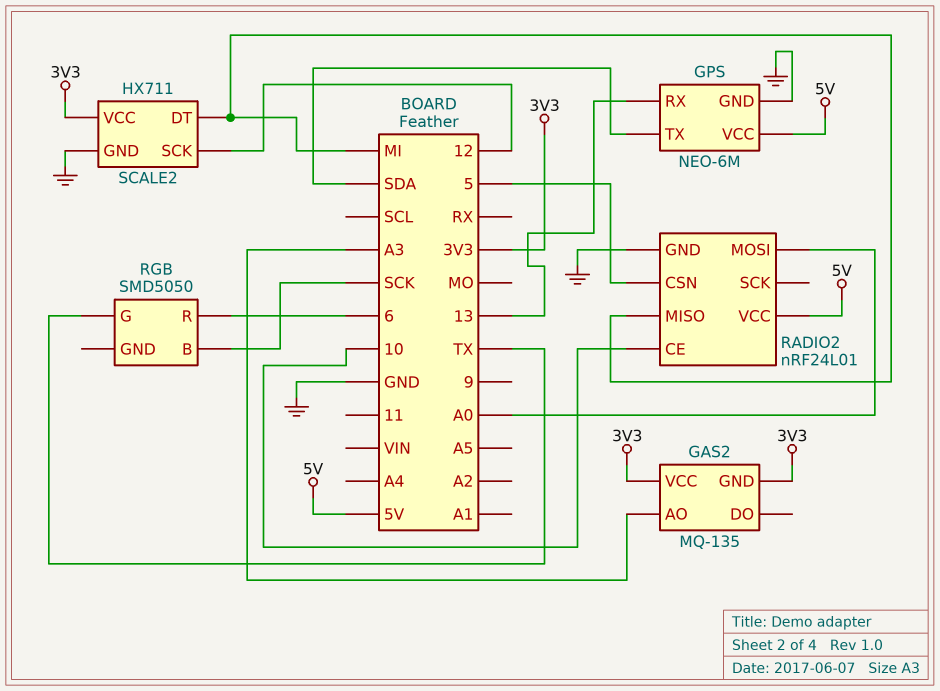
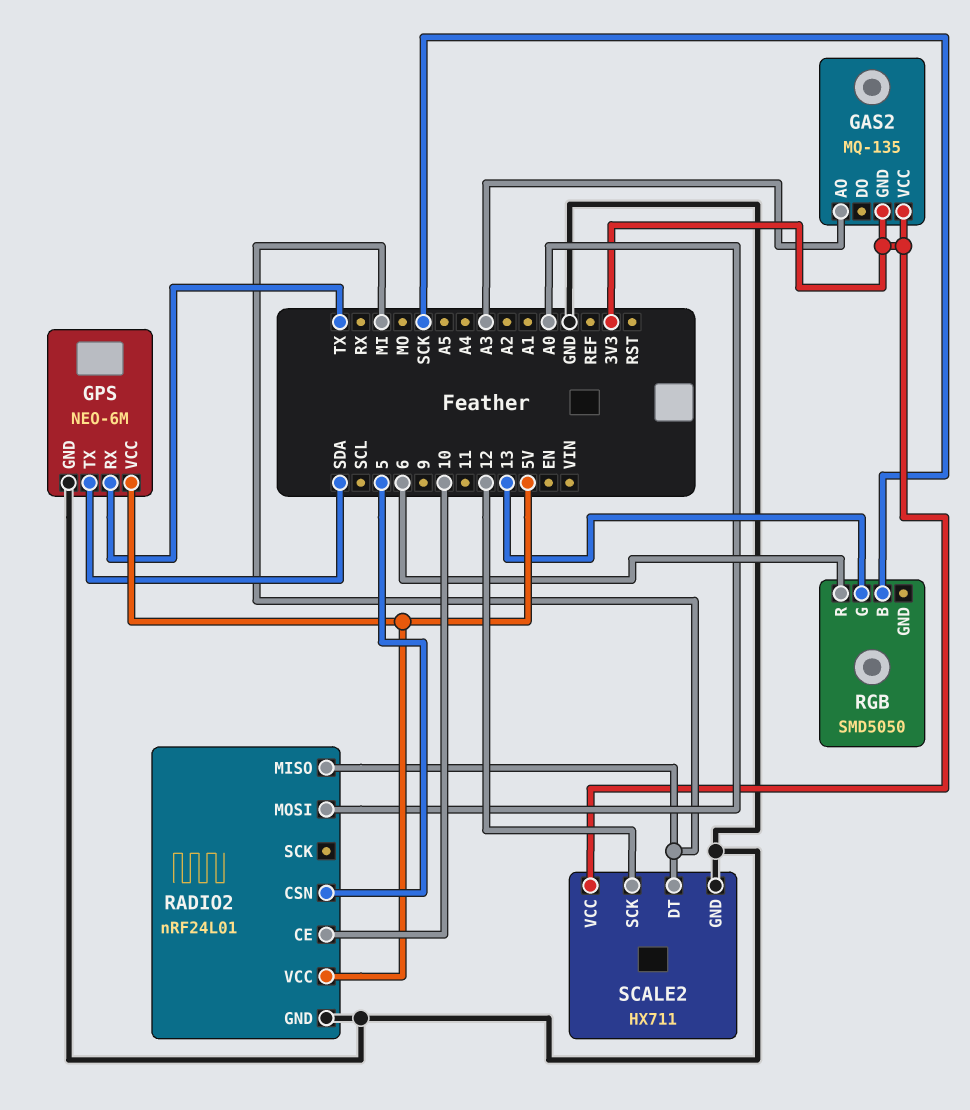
GPS pin RX: 13 -> TX
RGB pin G: TX -> 13

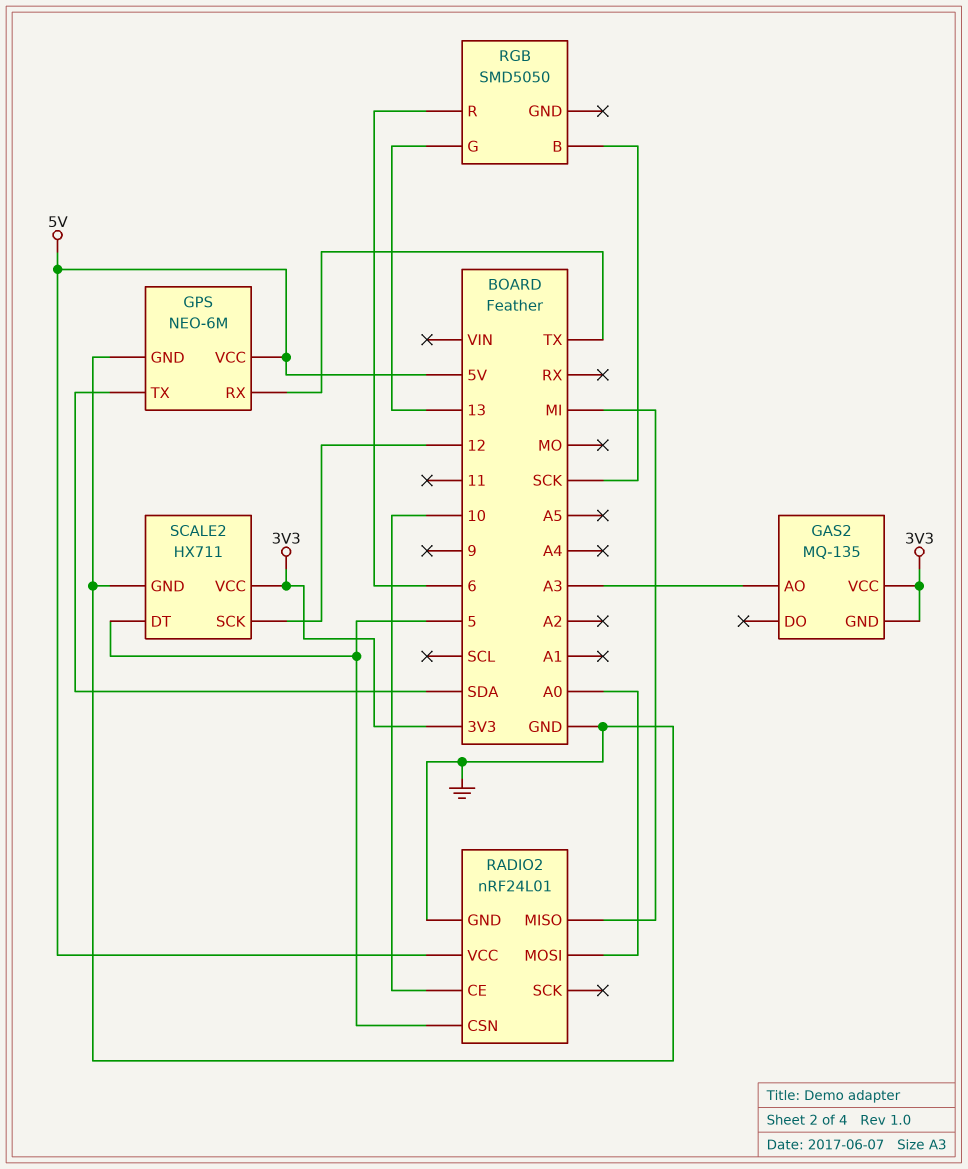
SCALE2 pin DT: MI -> 5

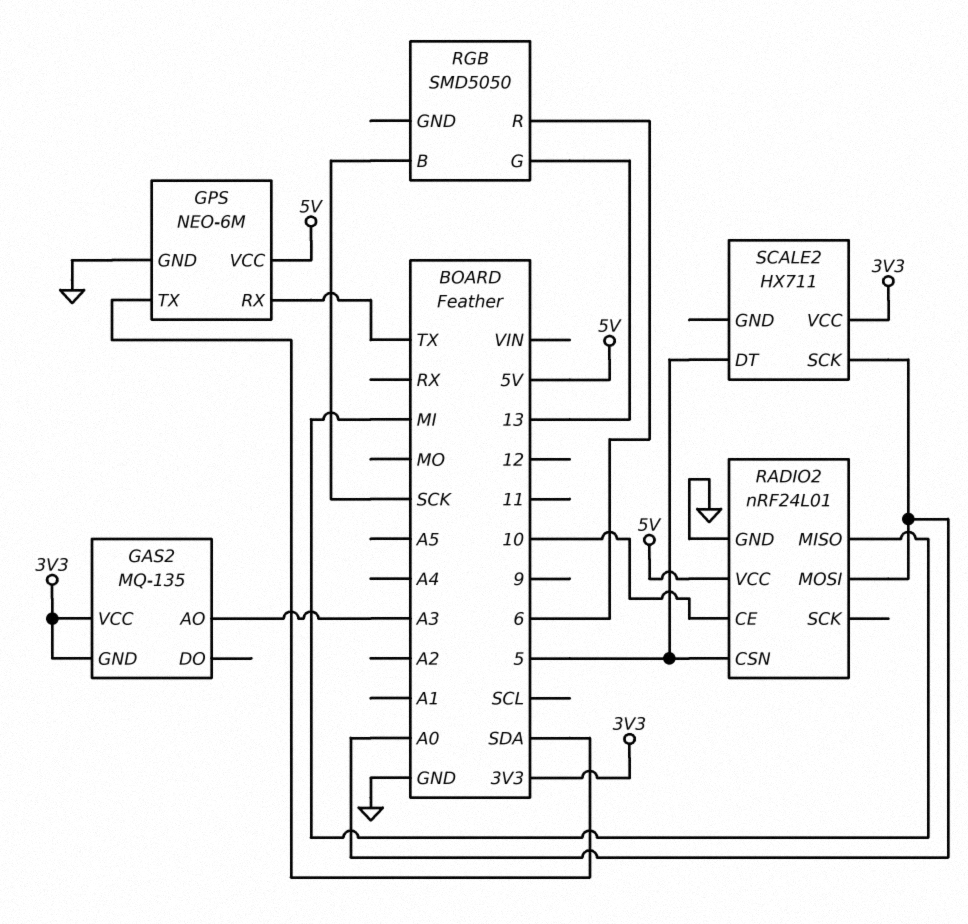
SCALE2 pin GND: GND -> none
SCALE2 pin SCK: 12 -> A0

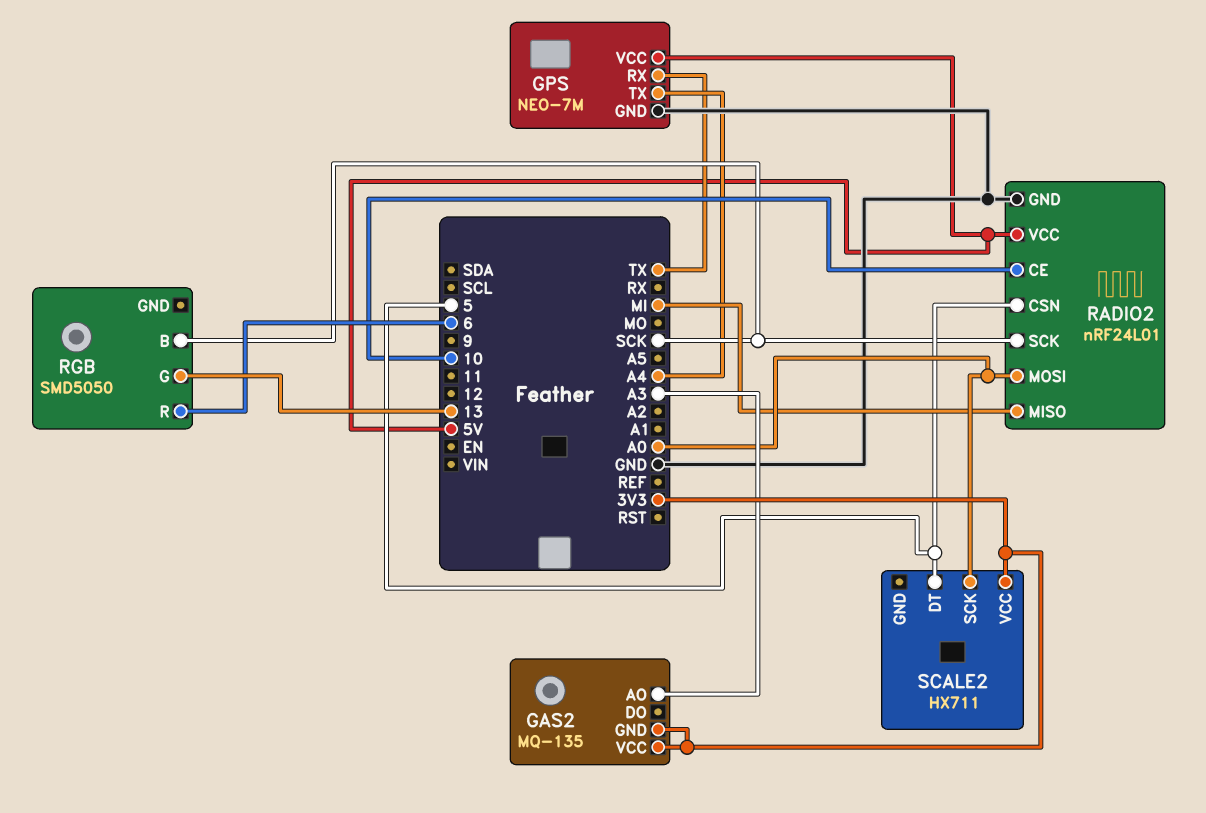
GPS: NEO-6M -> NEO-7M
GPS pin TX: SDA -> A4
RADIO2 pin SCK: none -> SCK

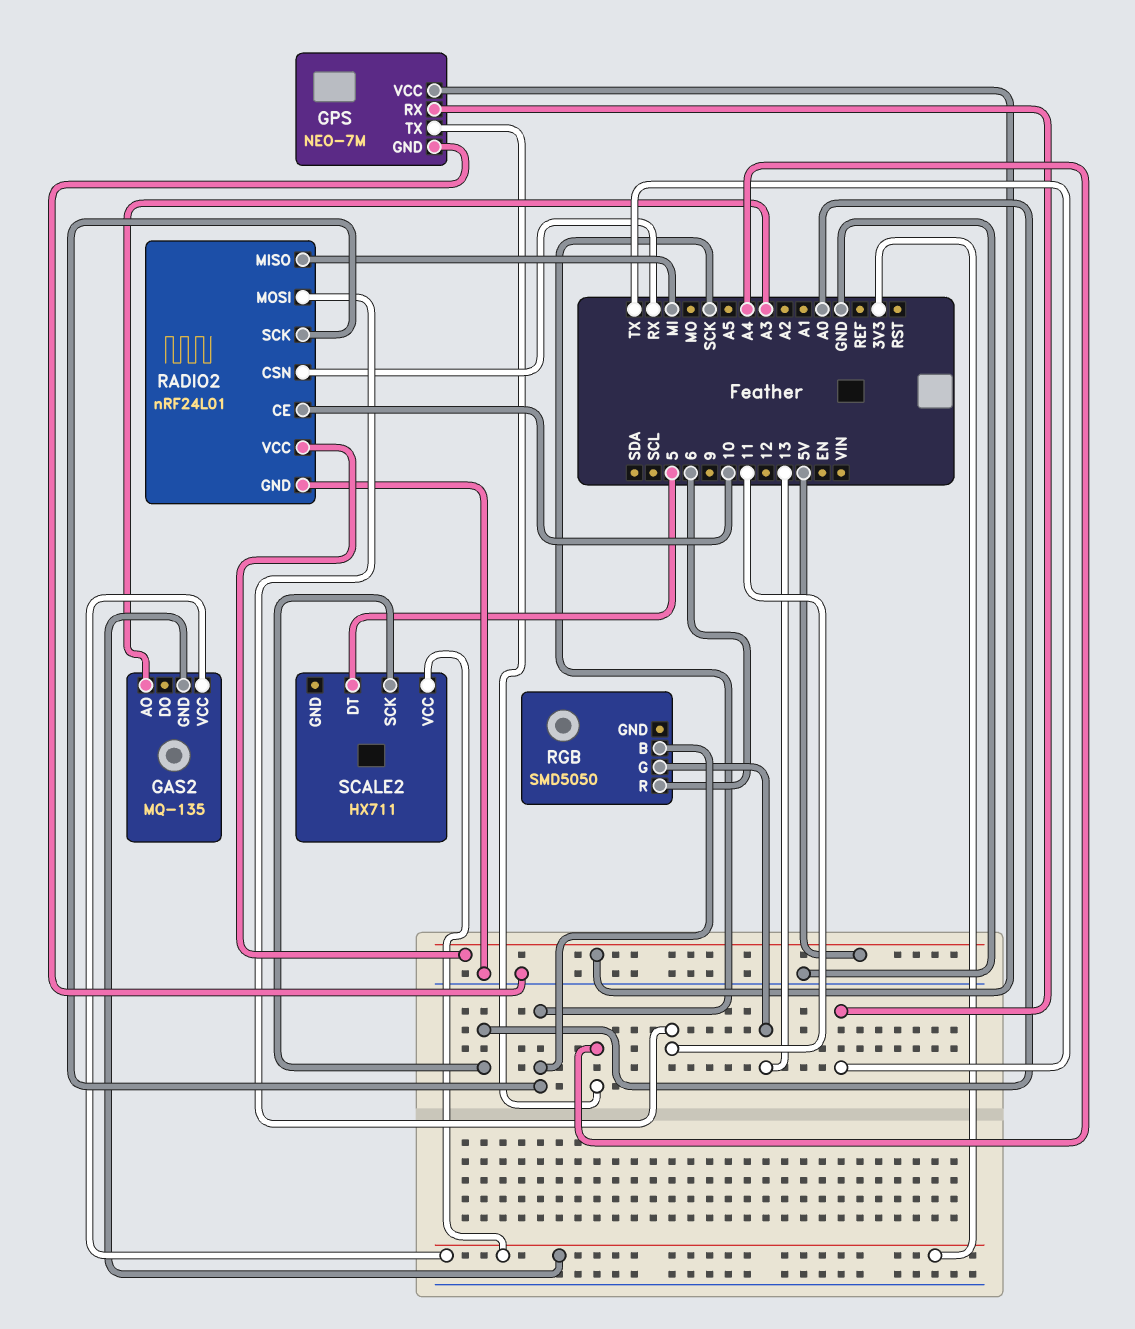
RADIO2 pin CSN: 5 -> RX
RADIO2 pin MOSI: A0 -> 11

